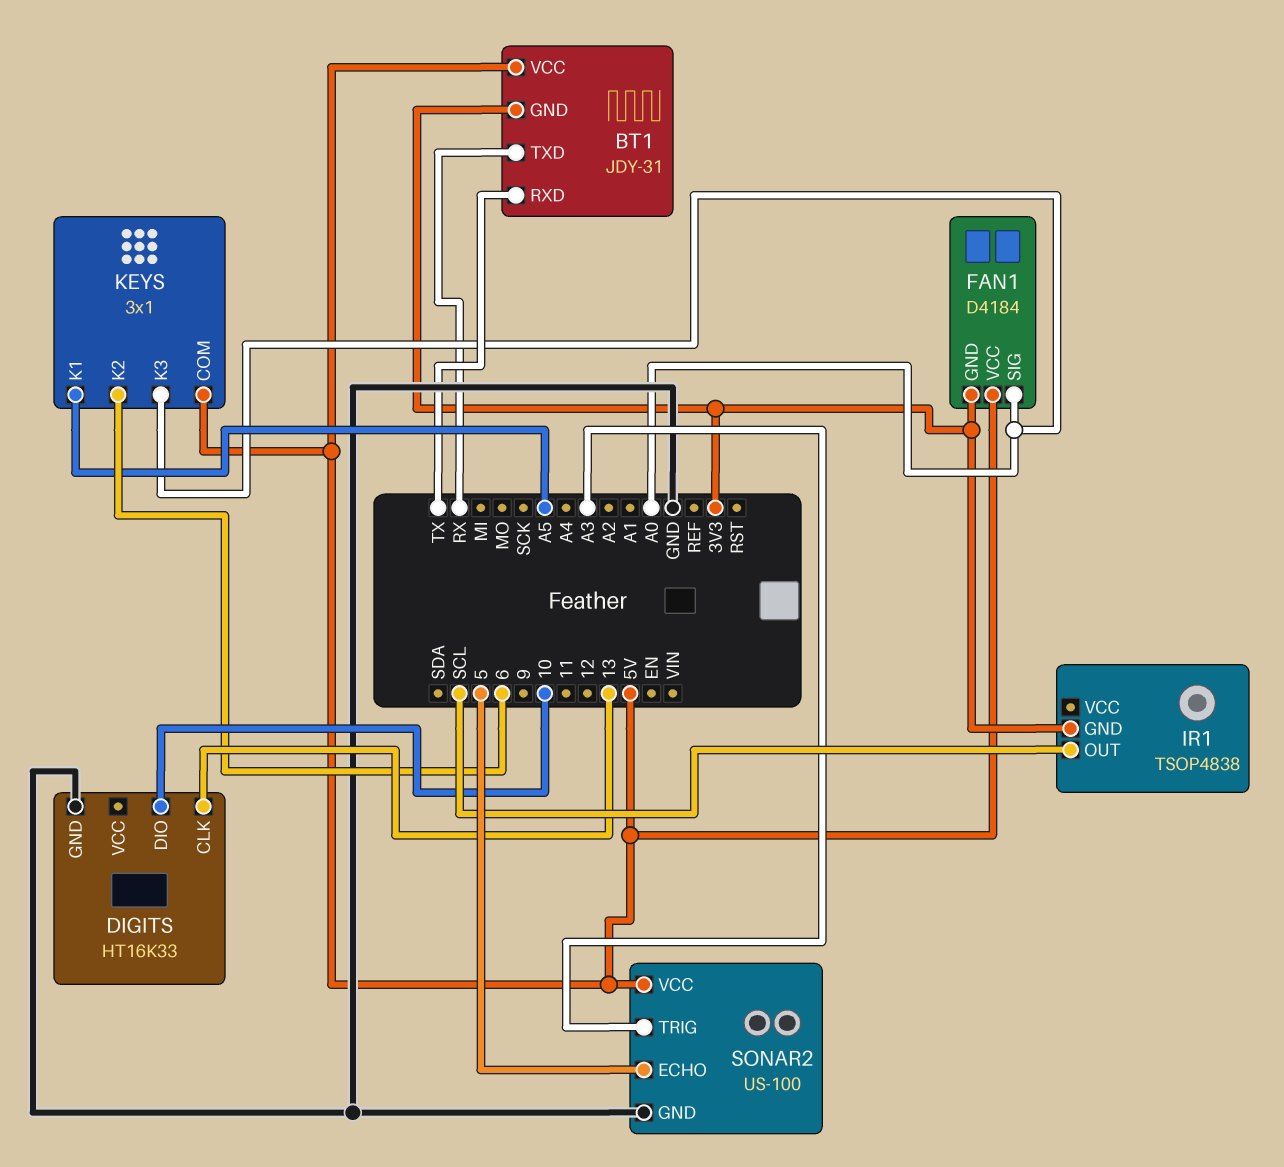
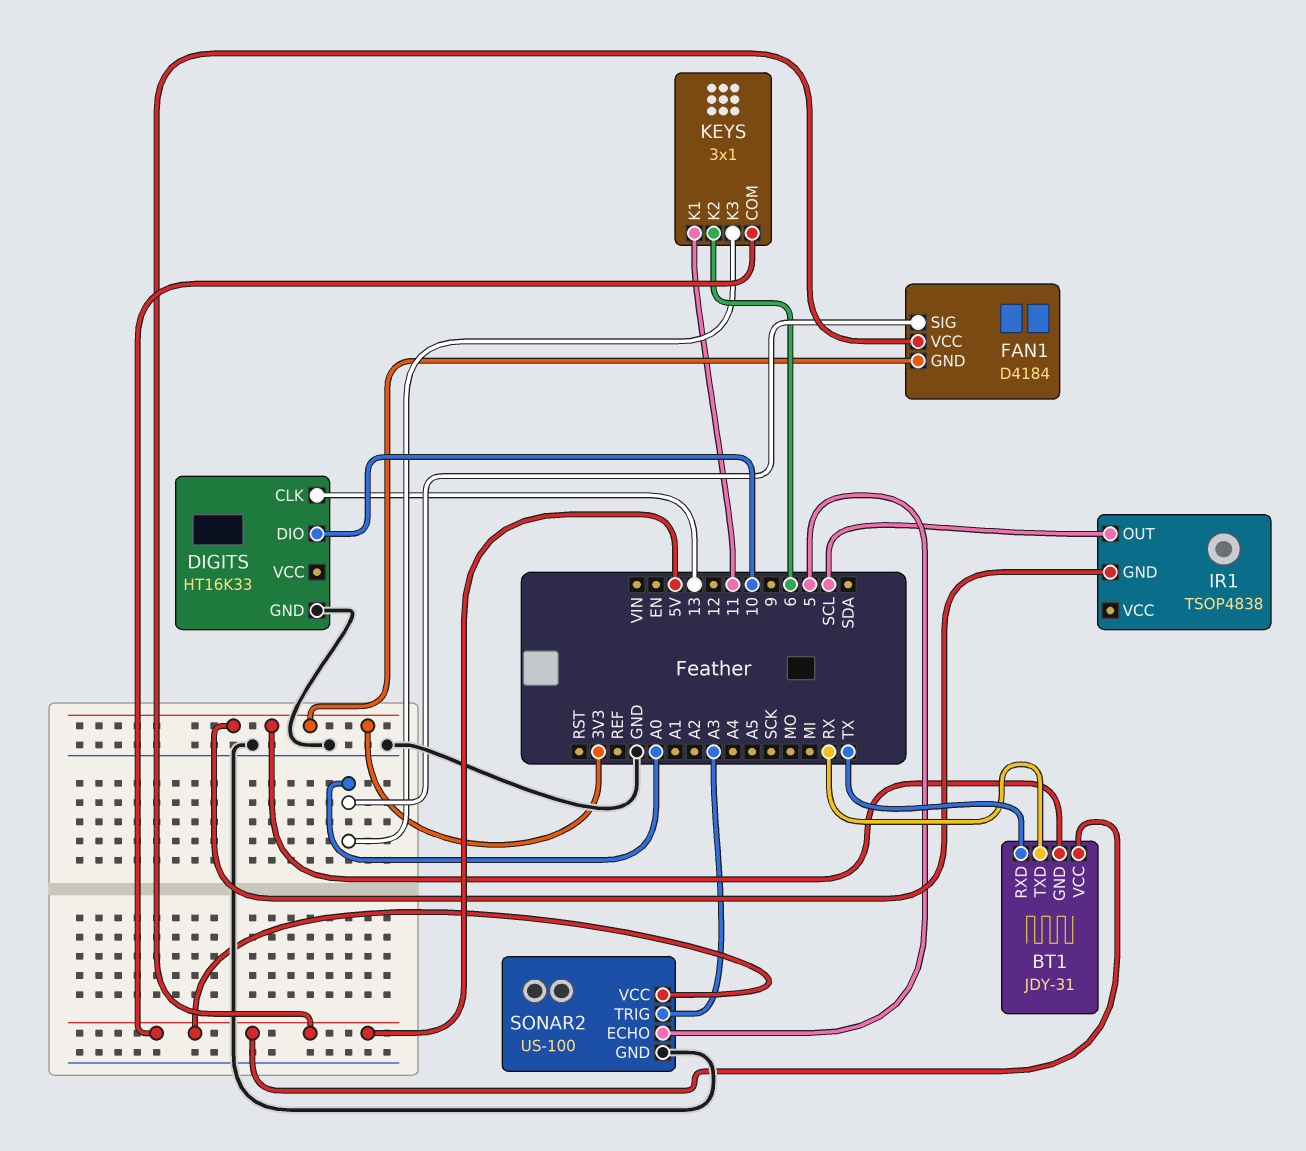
KEYS pin K1: A5 -> 11

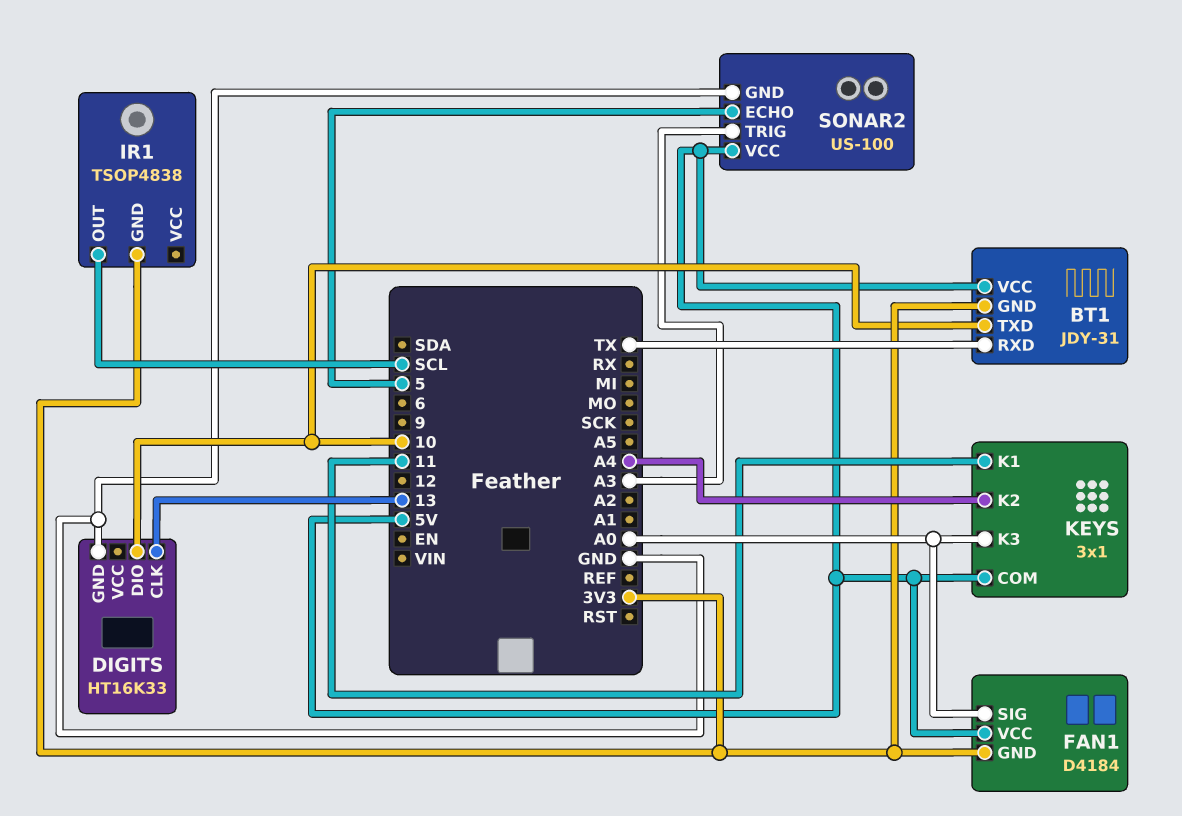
BT1 pin TXD: RX -> 10
KEYS pin K2: 6 -> A4

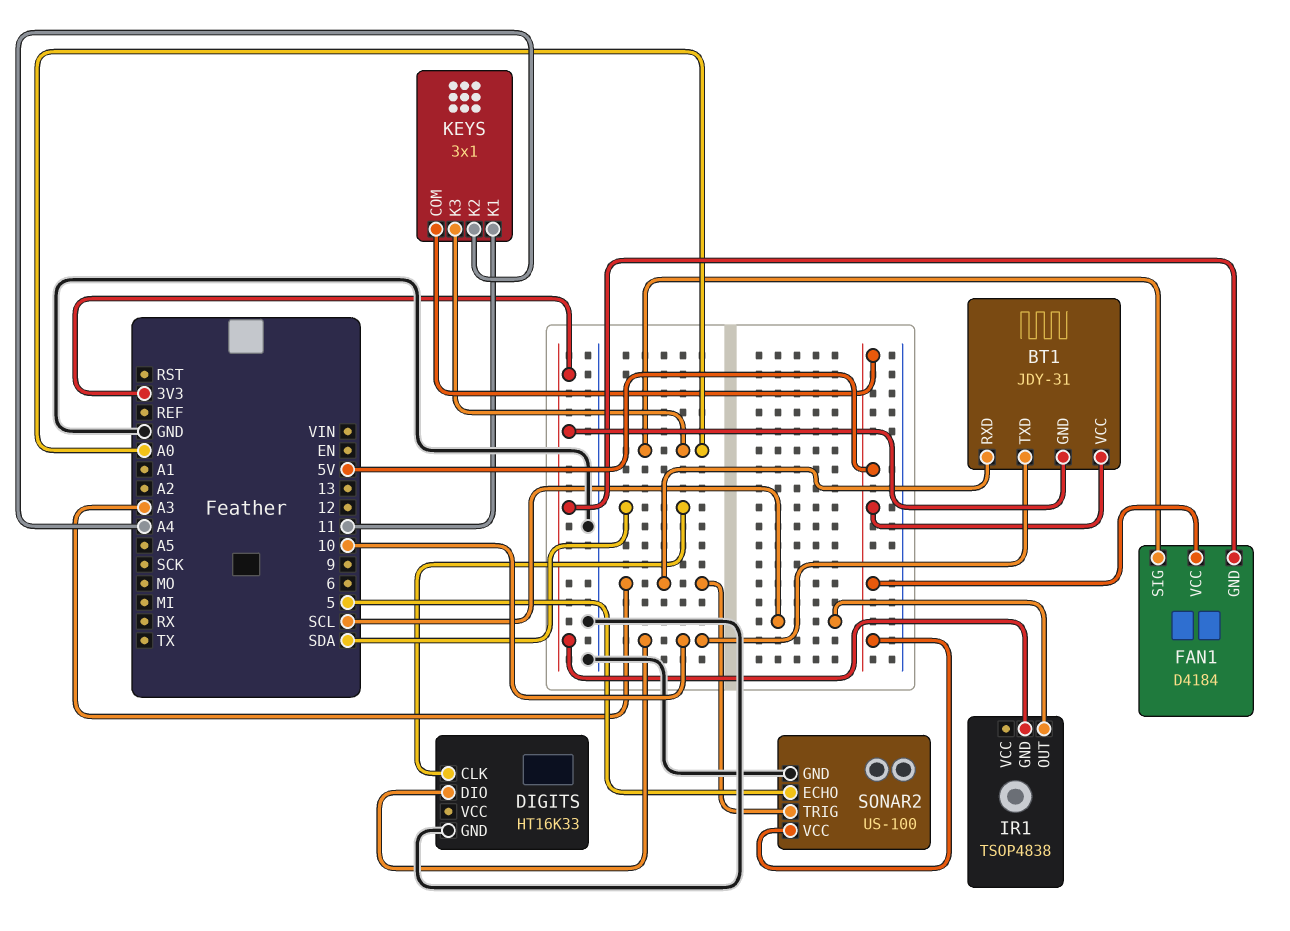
BT1 pin RXD: TX -> A3
DIGITS pin CLK: 13 -> SDA

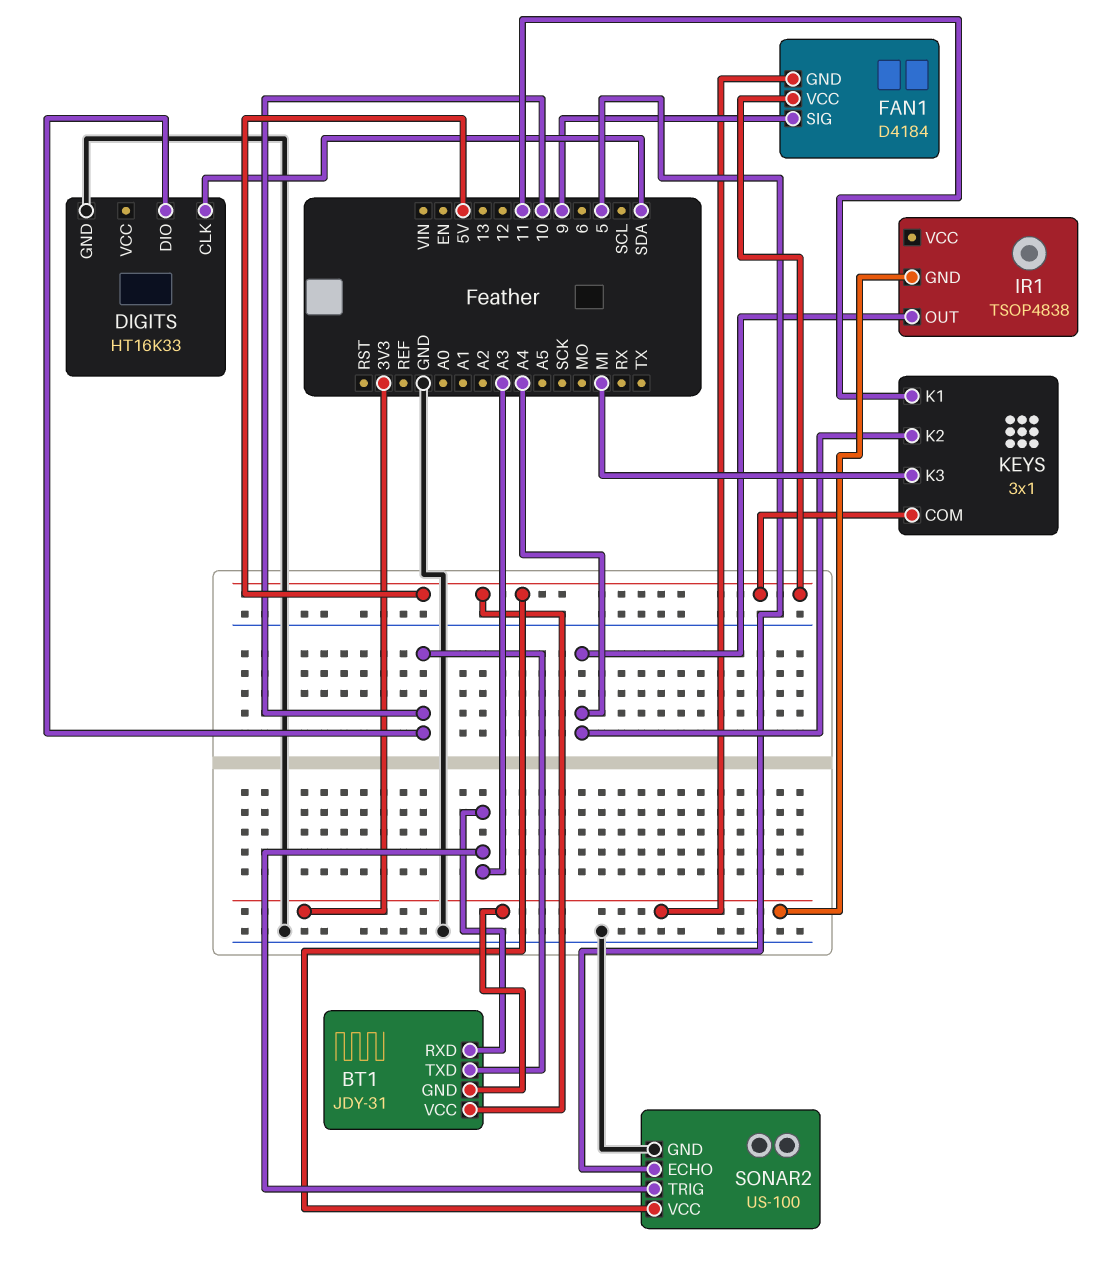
FAN1 pin SIG: A0 -> 9
IR1 pin OUT: SCL -> A4
KEYS pin K3: A0 -> MI

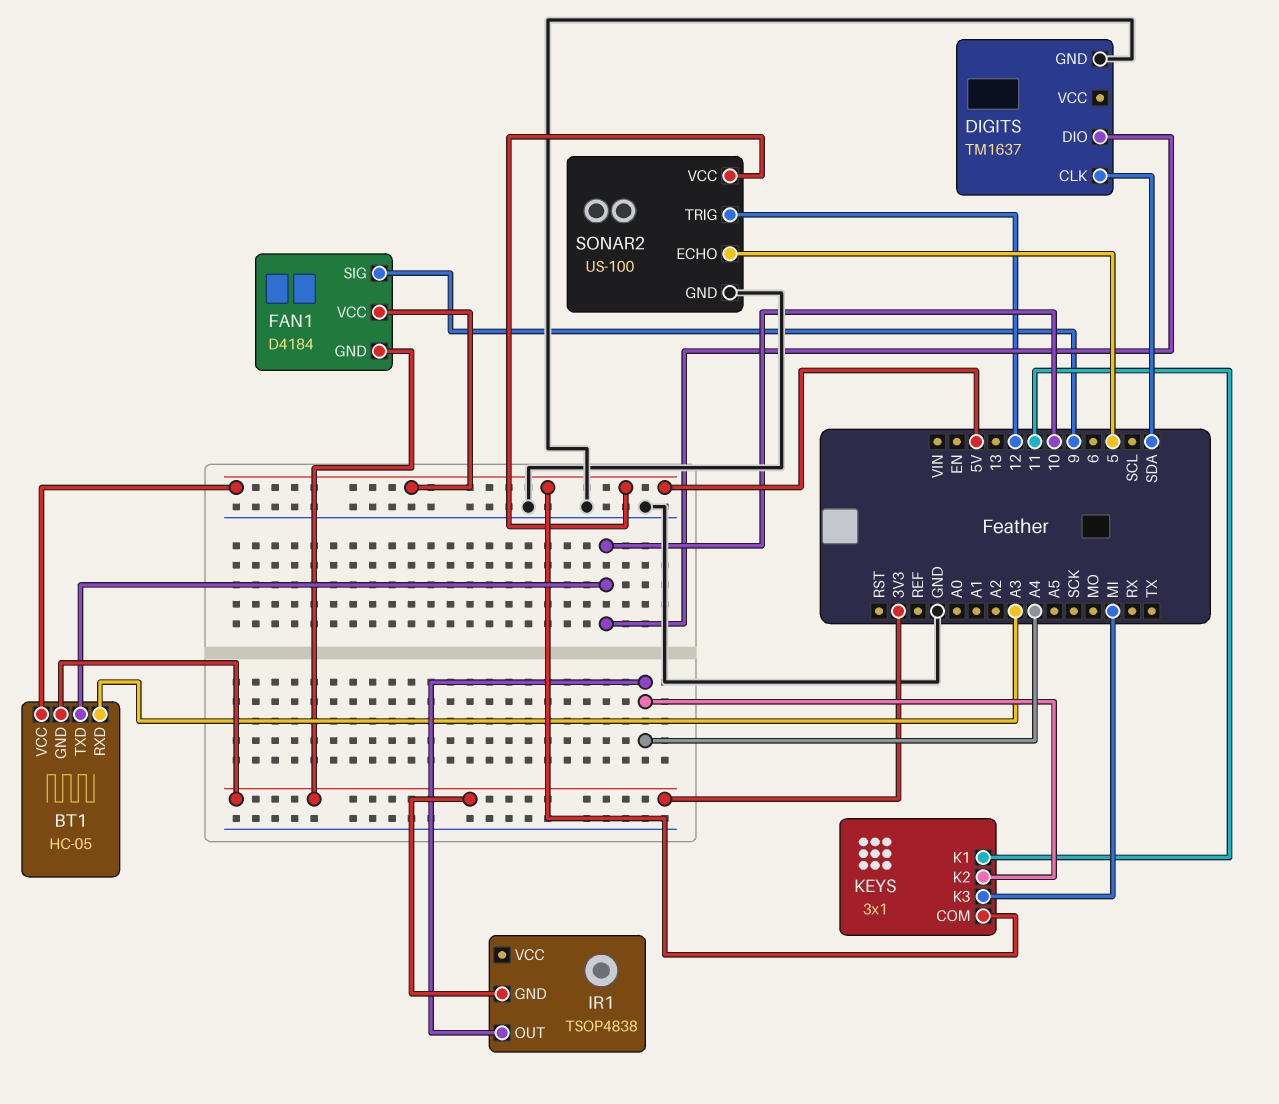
BT1: JDY-31 -> HC-05
DIGITS: HT16K33 -> TM1637
SONAR2 pin TRIG: A3 -> 12

